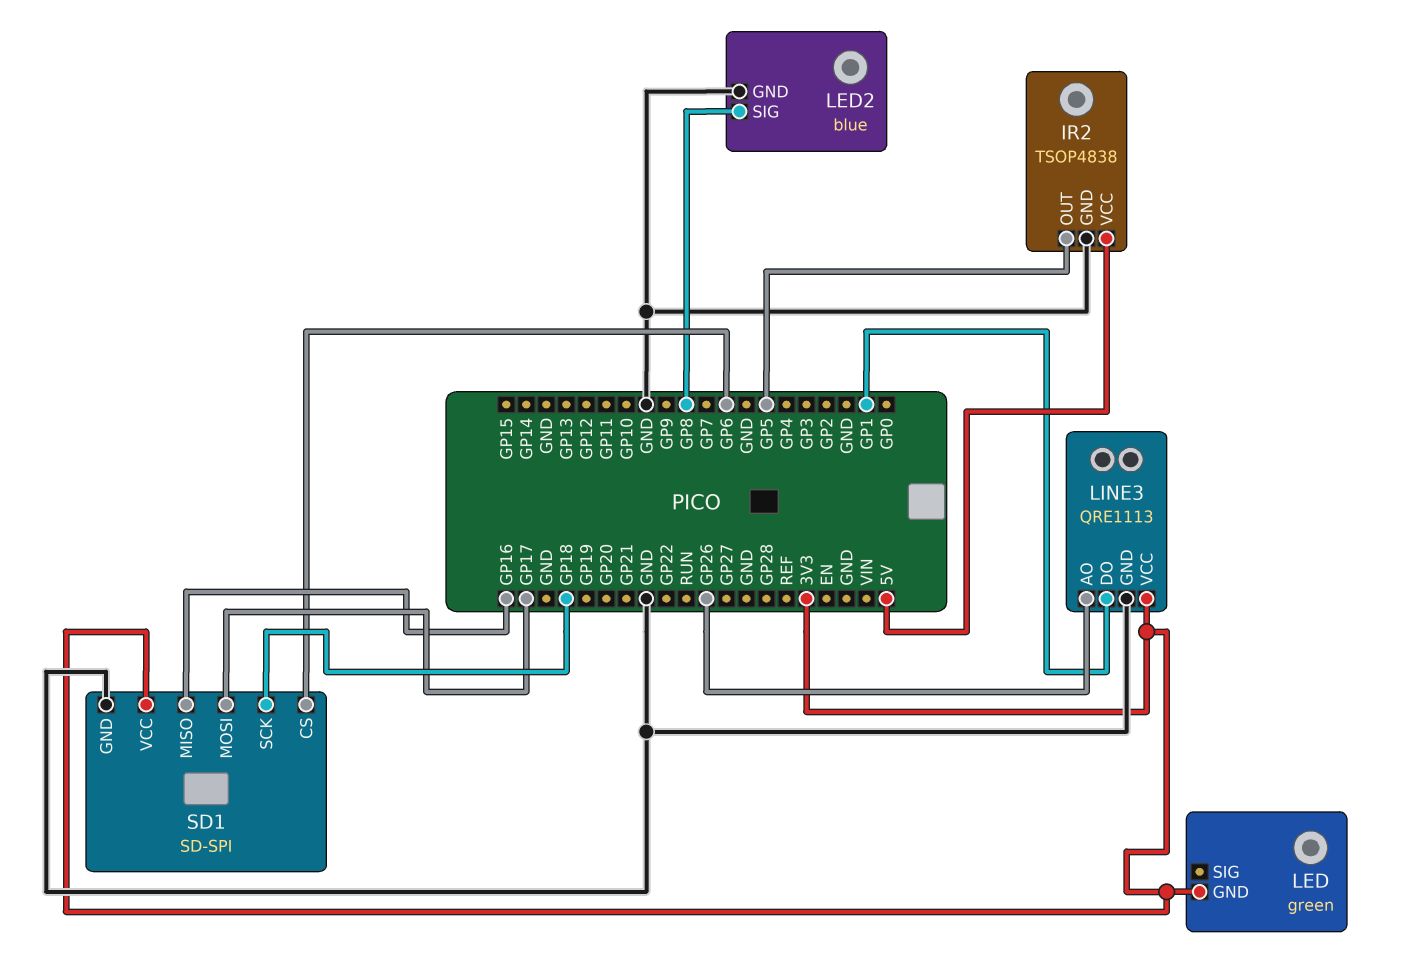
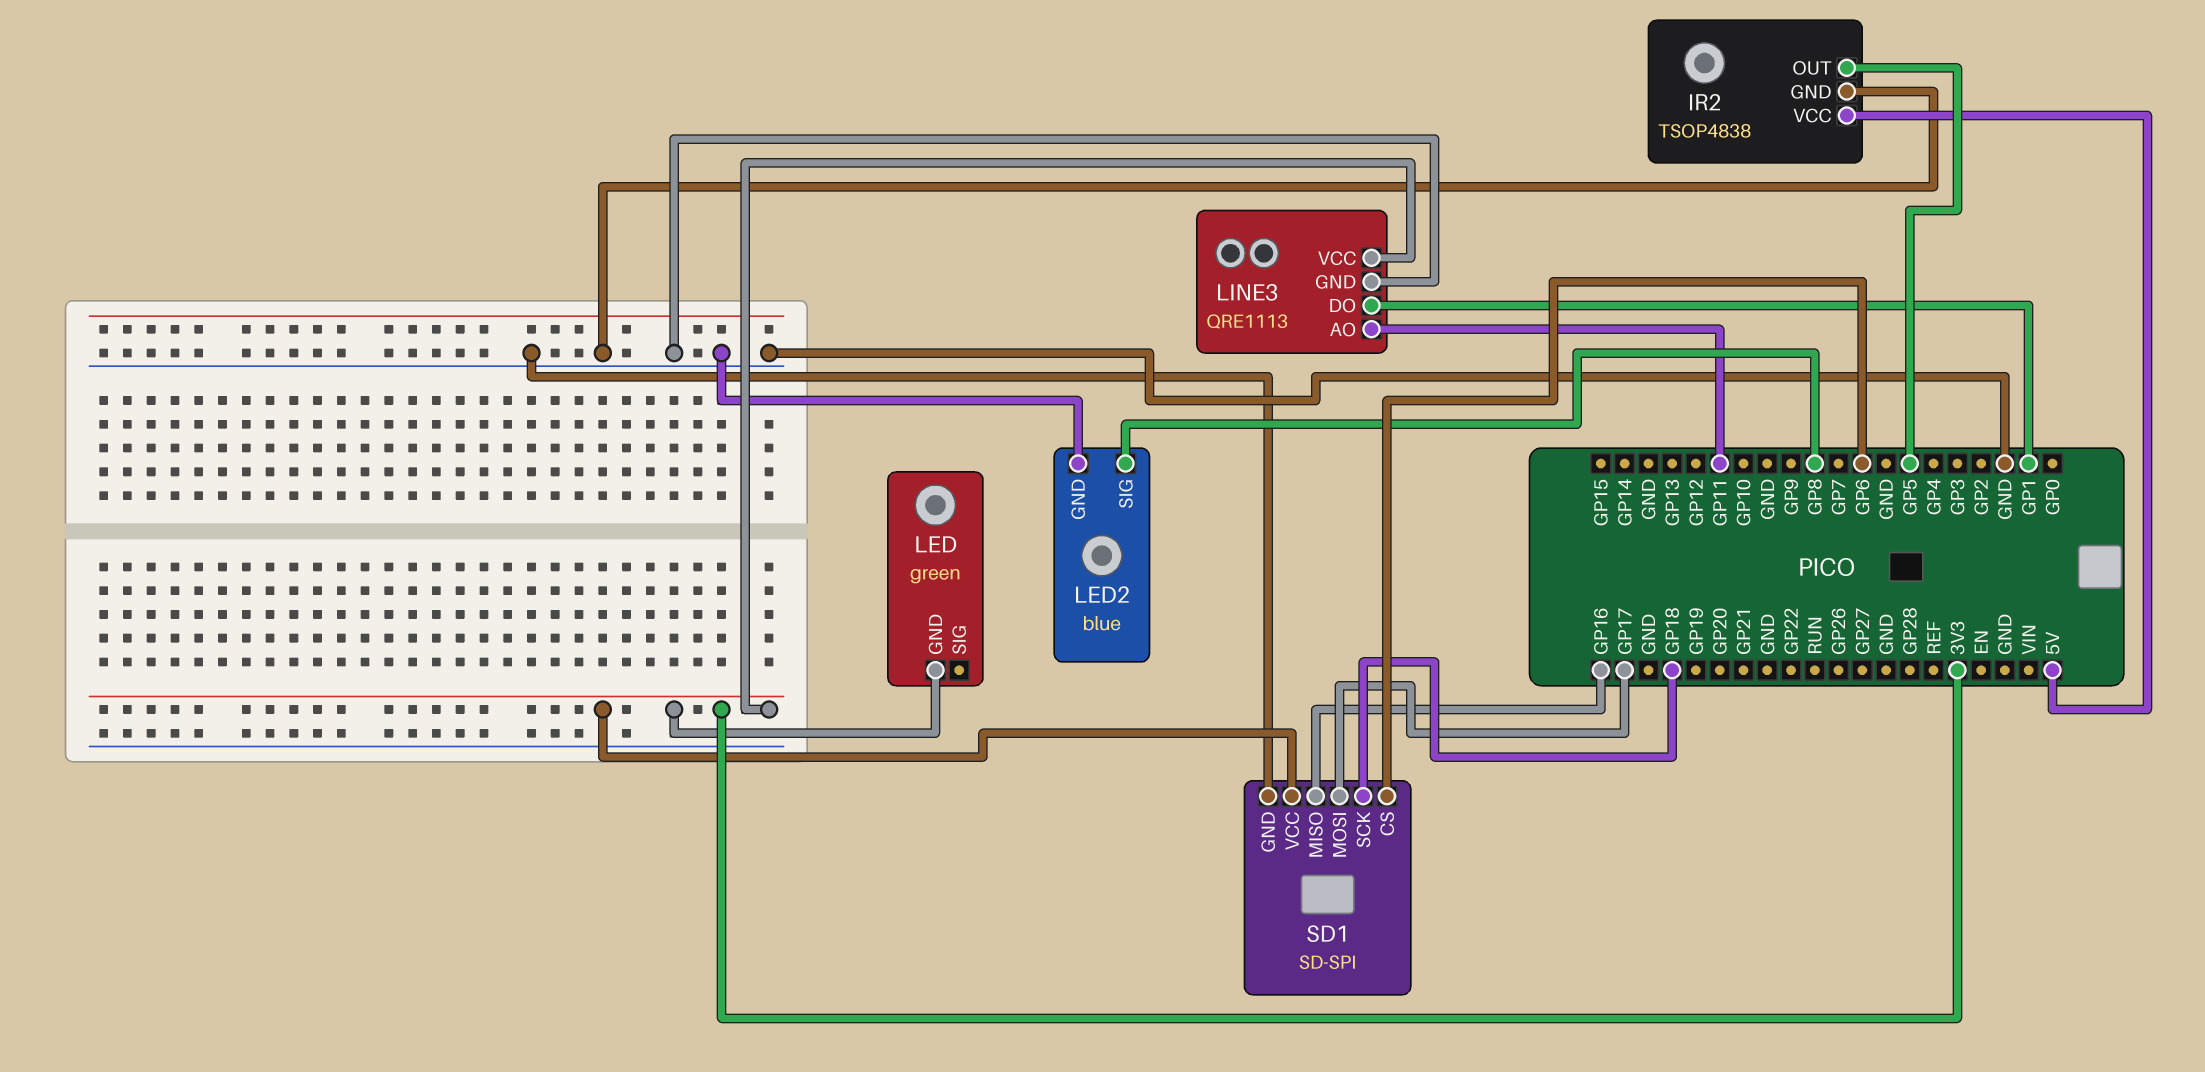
LINE3 pin AO: GP26 -> GP11

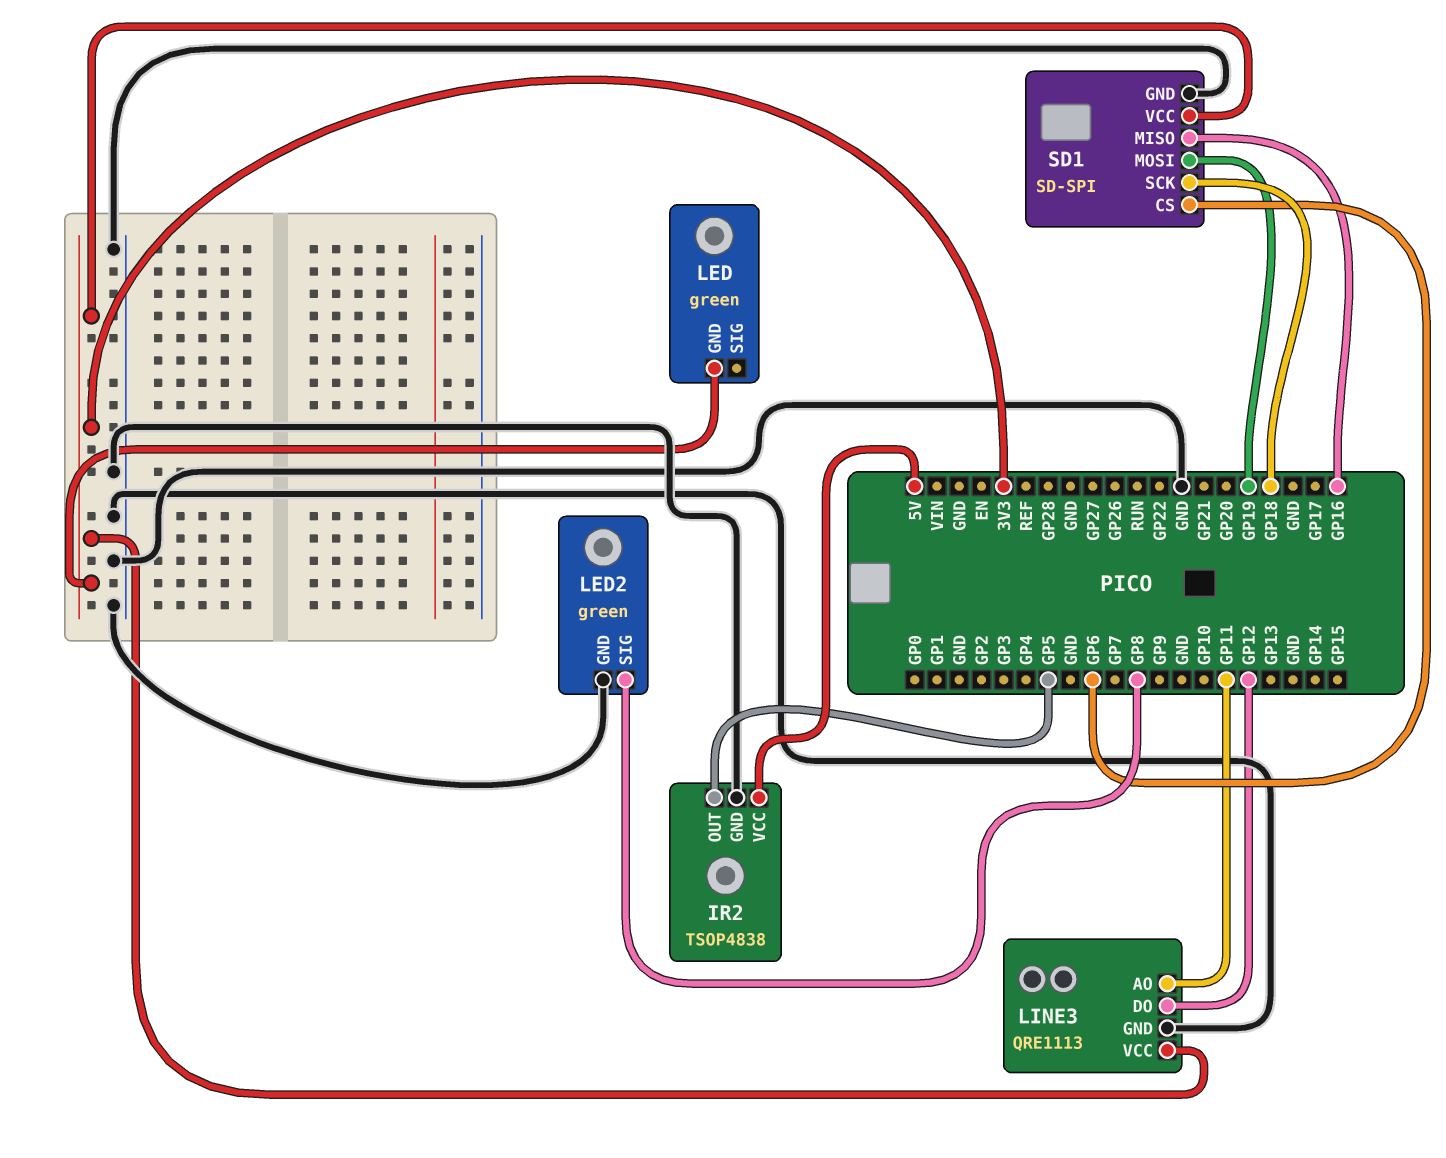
LED2: blue -> green
LINE3 pin DO: GP1 -> GP12
SD1 pin MOSI: GP17 -> GP19

